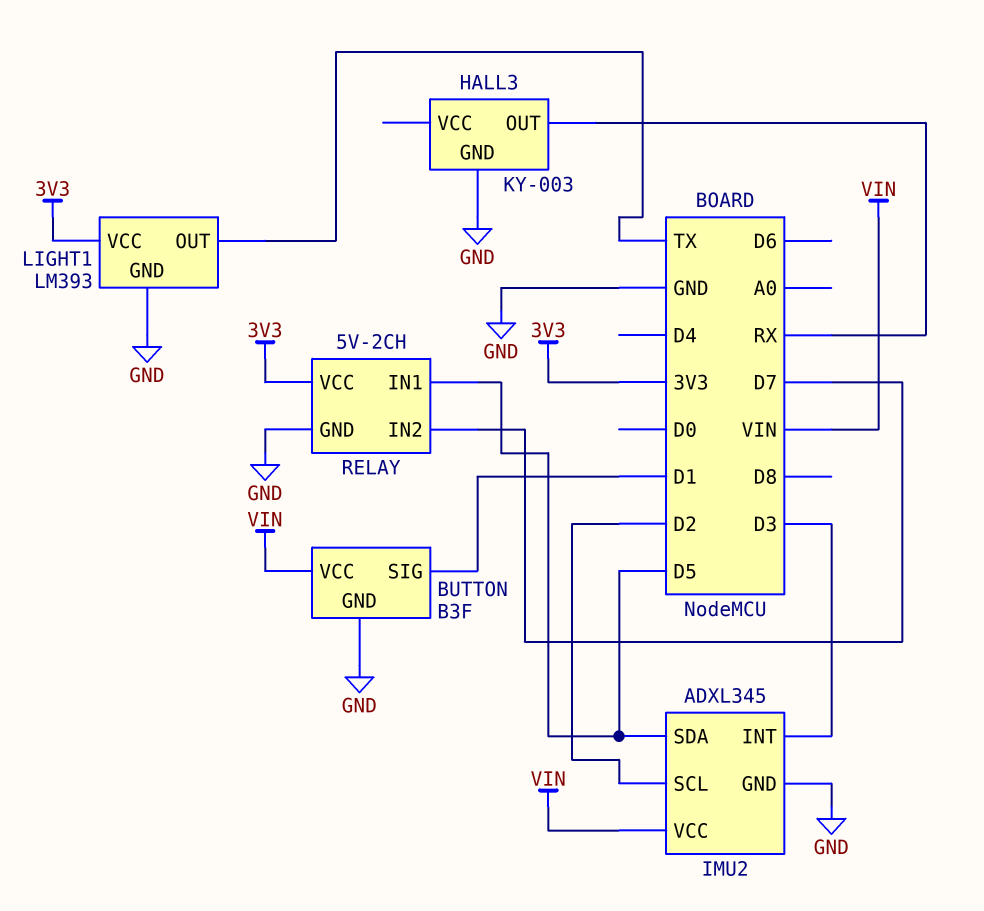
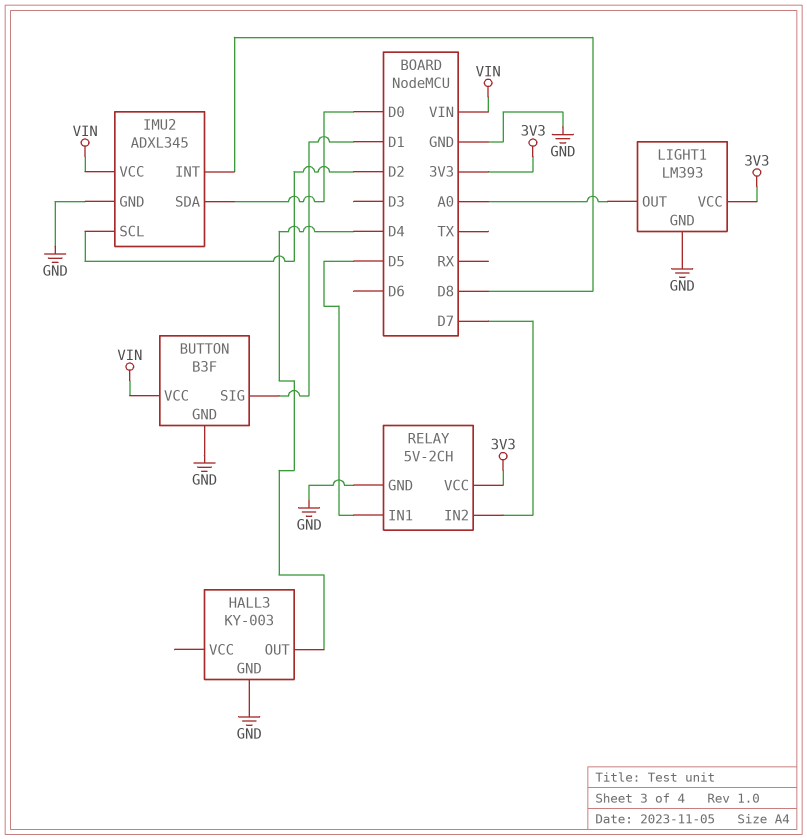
HALL3 pin OUT: RX -> D4
IMU2 pin INT: D3 -> D8
IMU2 pin SDA: D5 -> D0
LIGHT1 pin OUT: TX -> A0

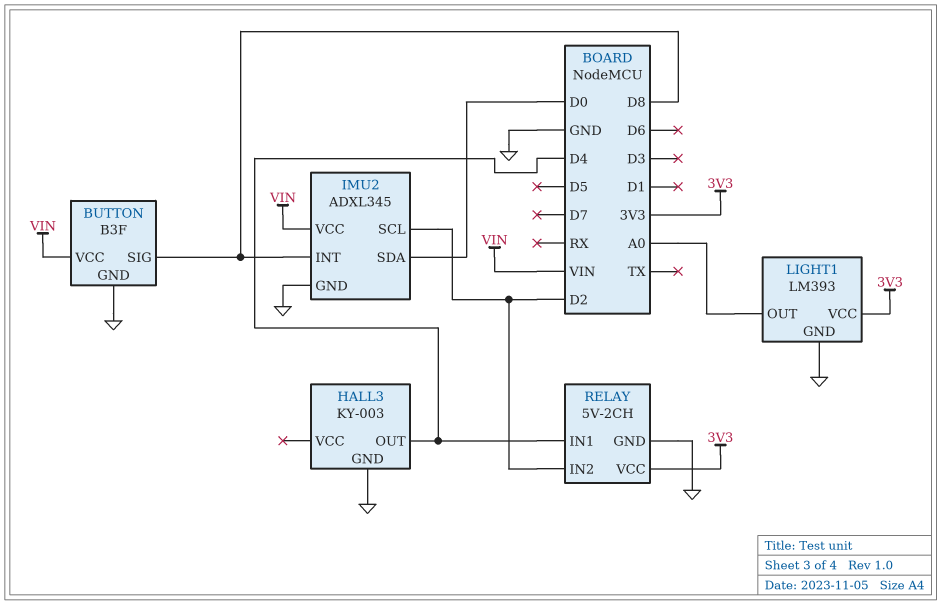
BUTTON pin SIG: D1 -> D8
RELAY pin IN1: D5 -> D4
RELAY pin IN2: D7 -> D2

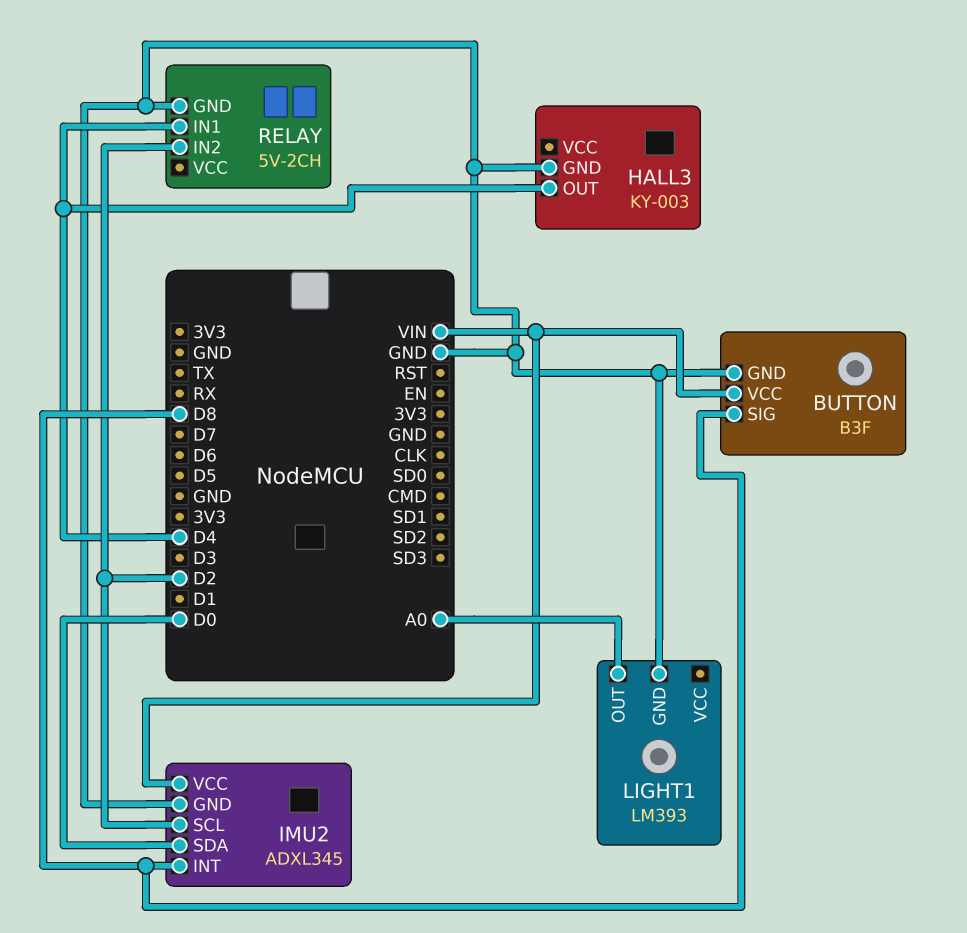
LIGHT1 pin VCC: 3V3 -> none
RELAY pin VCC: 3V3 -> none

